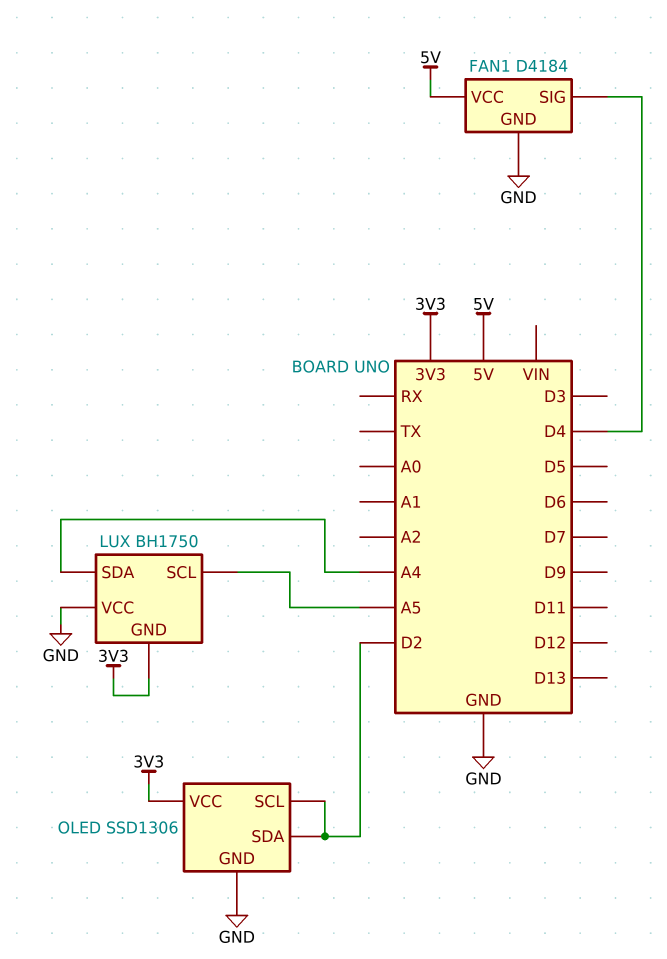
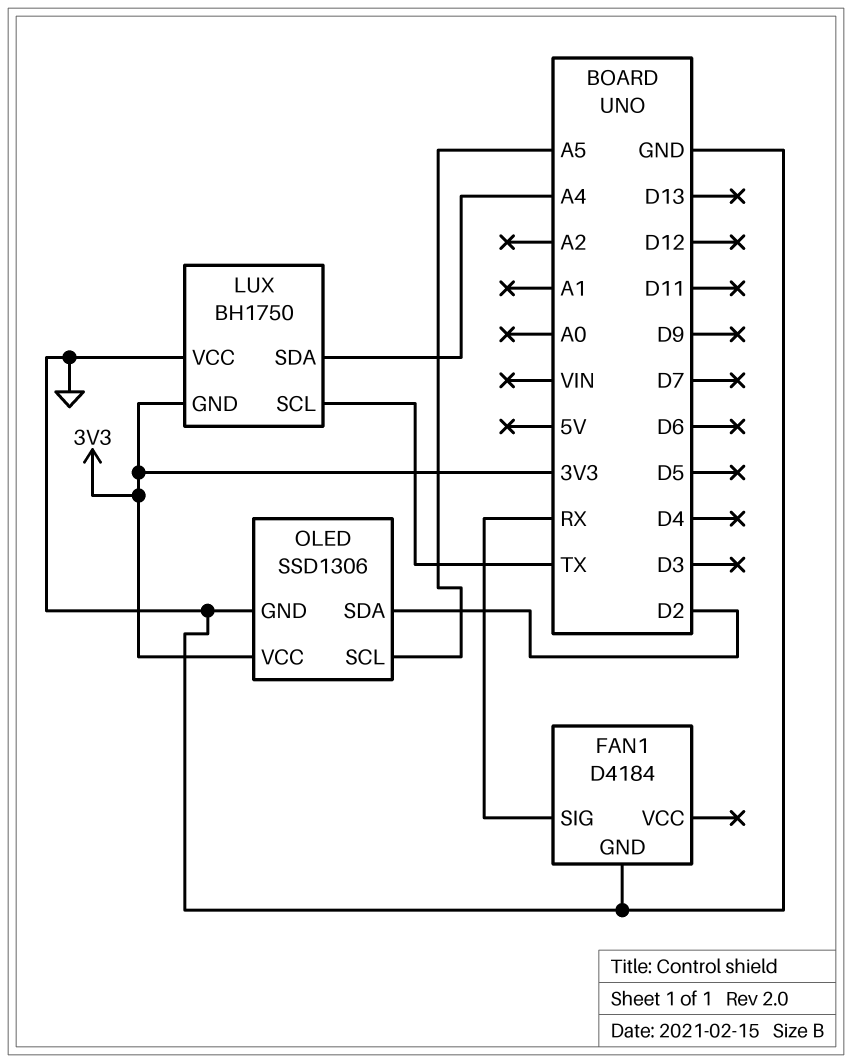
FAN1 pin SIG: D4 -> RX
FAN1 pin VCC: 5V -> none
LUX pin SCL: A5 -> TX
OLED pin SCL: D2 -> A5

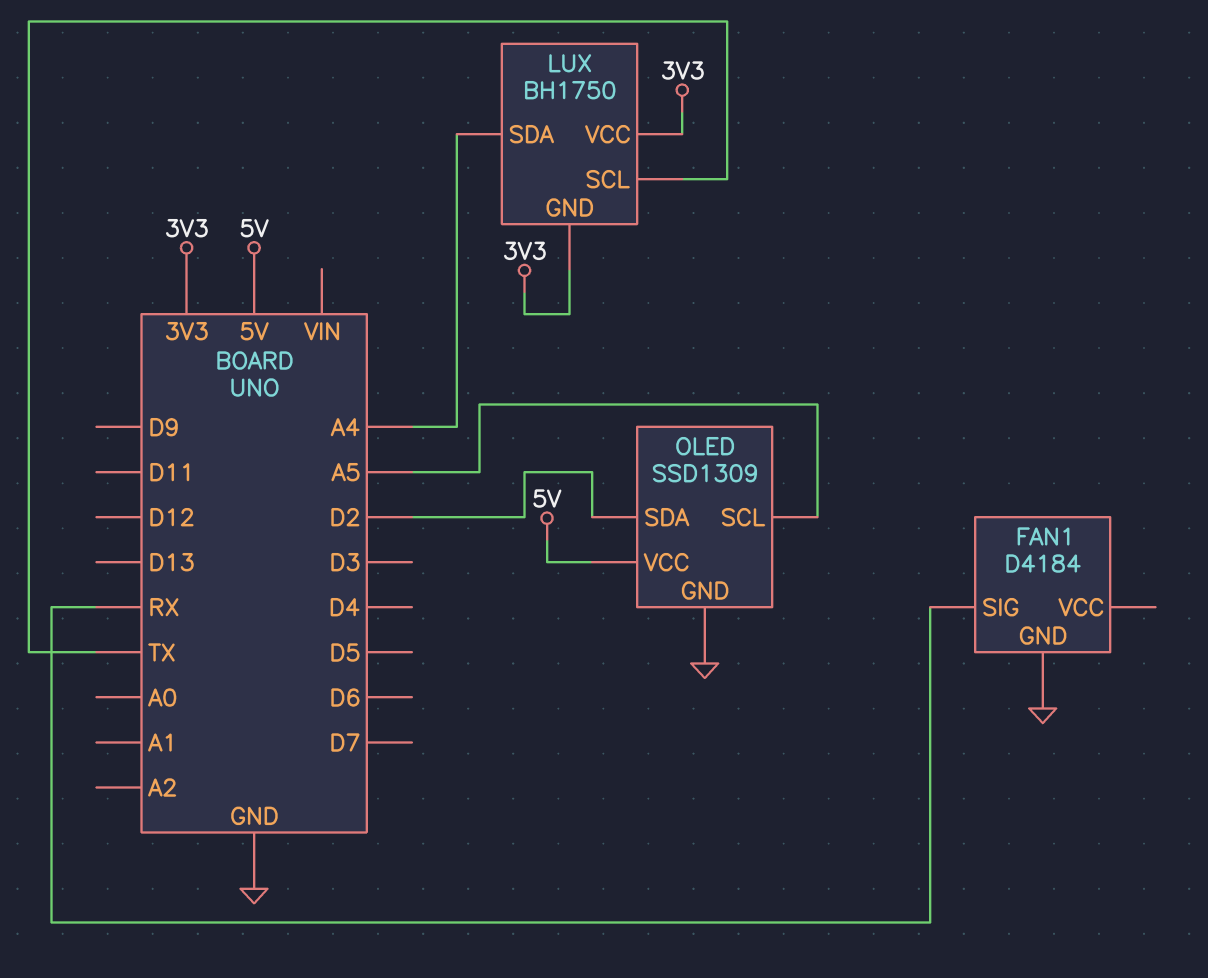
LUX pin VCC: GND -> 3V3
OLED: SSD1306 -> SSD1309
OLED pin VCC: 3V3 -> 5V

